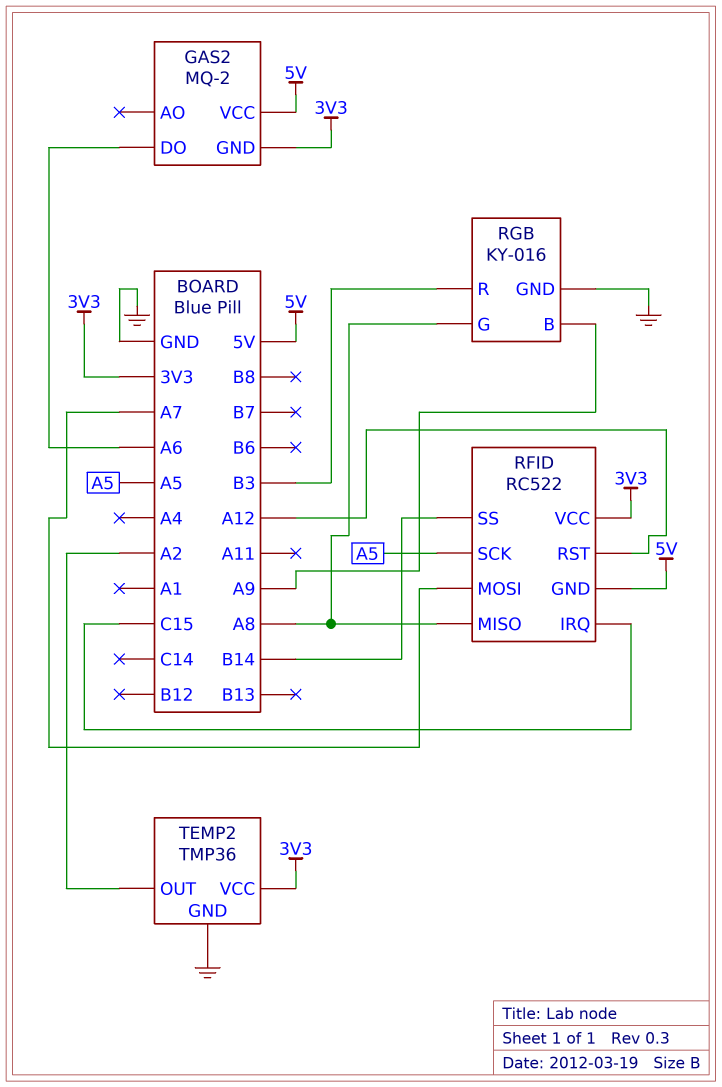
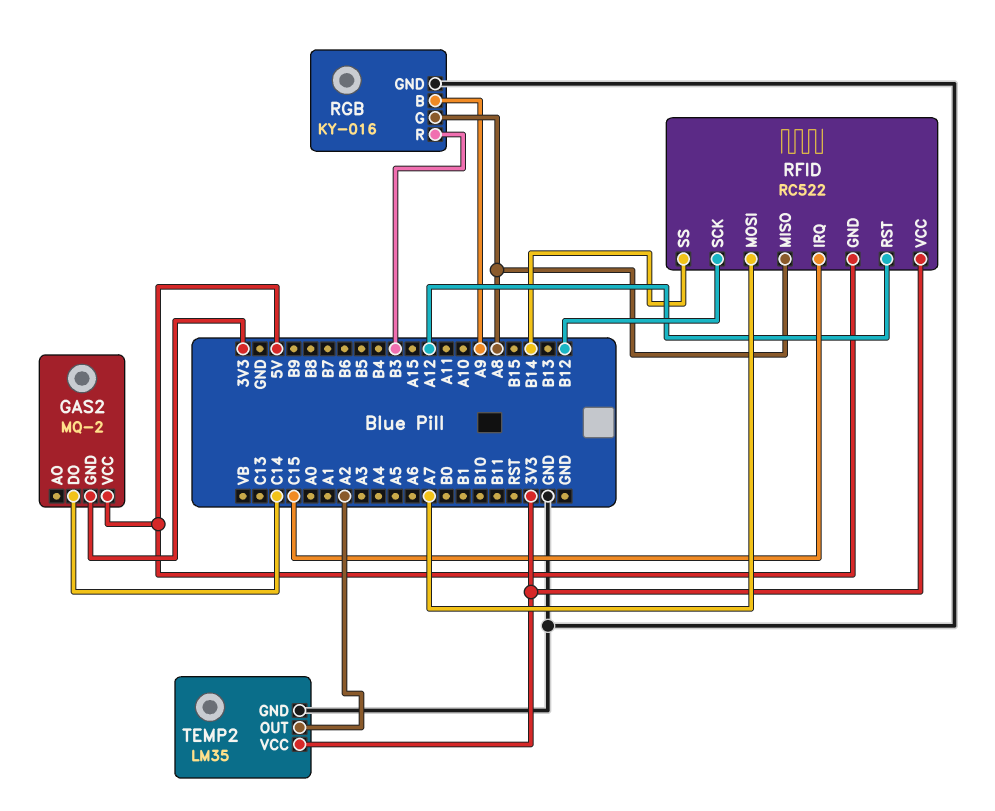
GAS2 pin DO: A6 -> C14
RFID pin SCK: A5 -> B12
TEMP2: TMP36 -> LM35

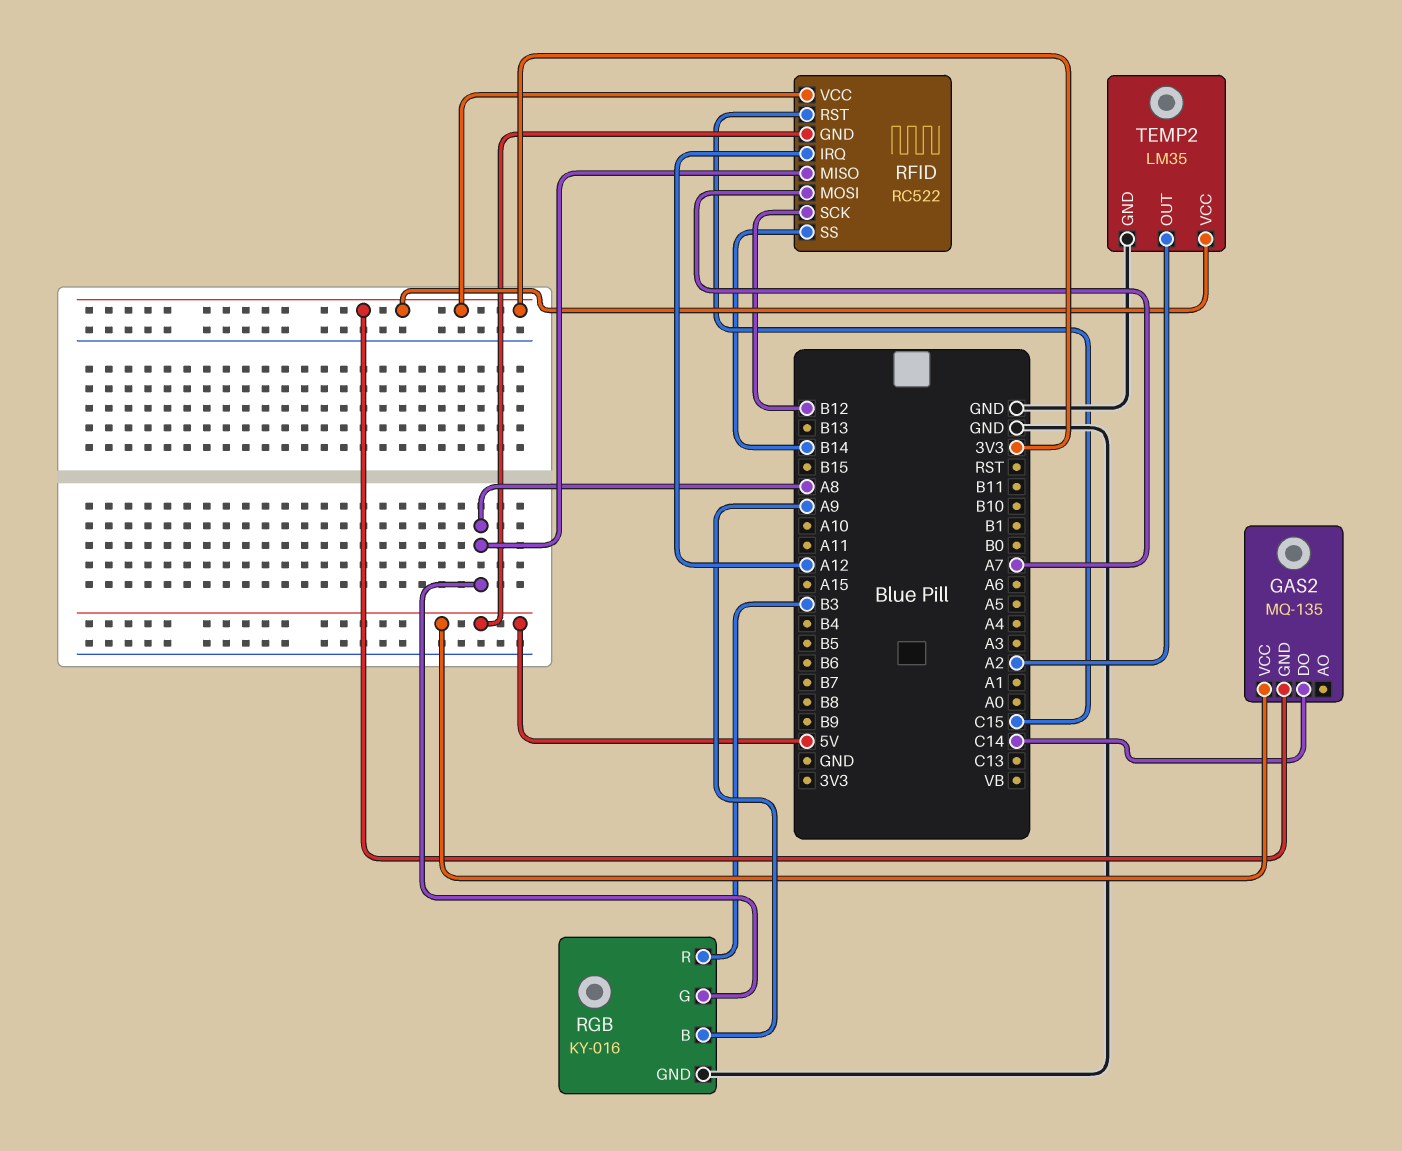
GAS2: MQ-2 -> MQ-135
RFID pin IRQ: C15 -> A12
RFID pin RST: A12 -> C15

